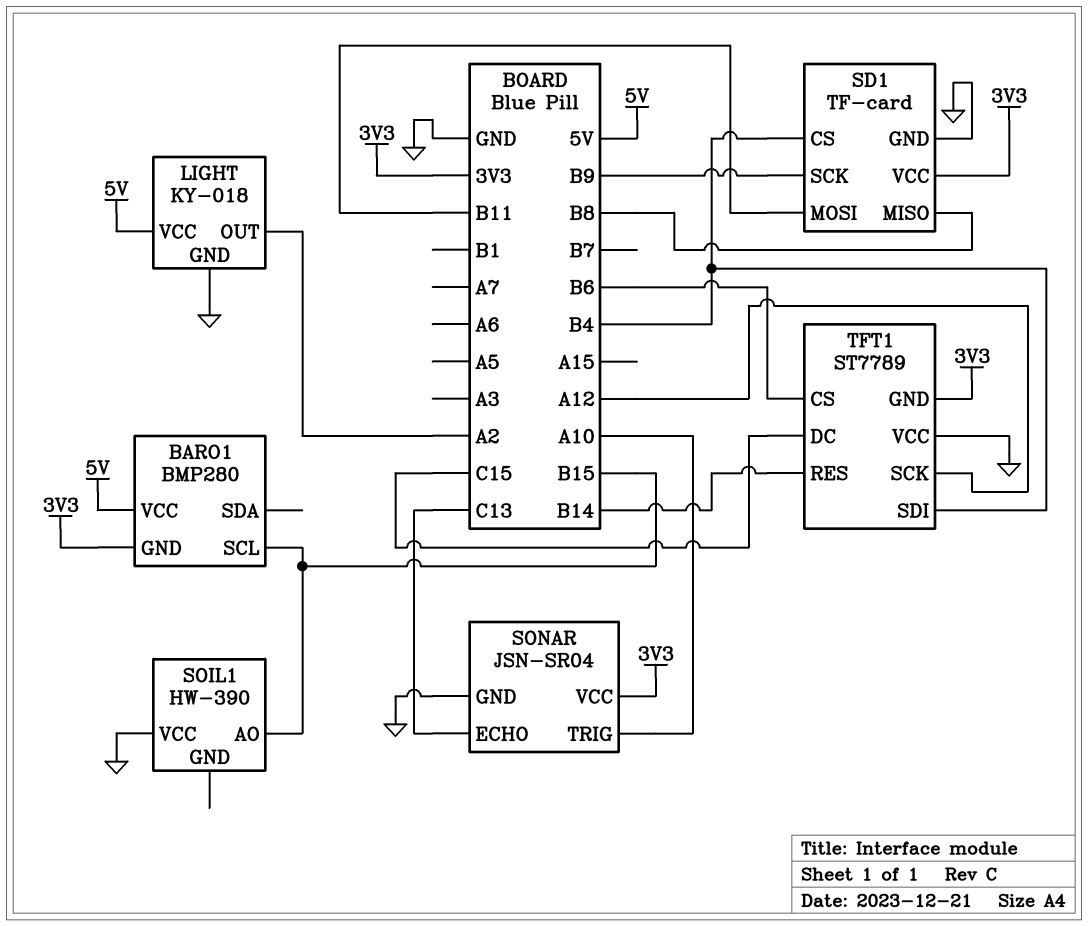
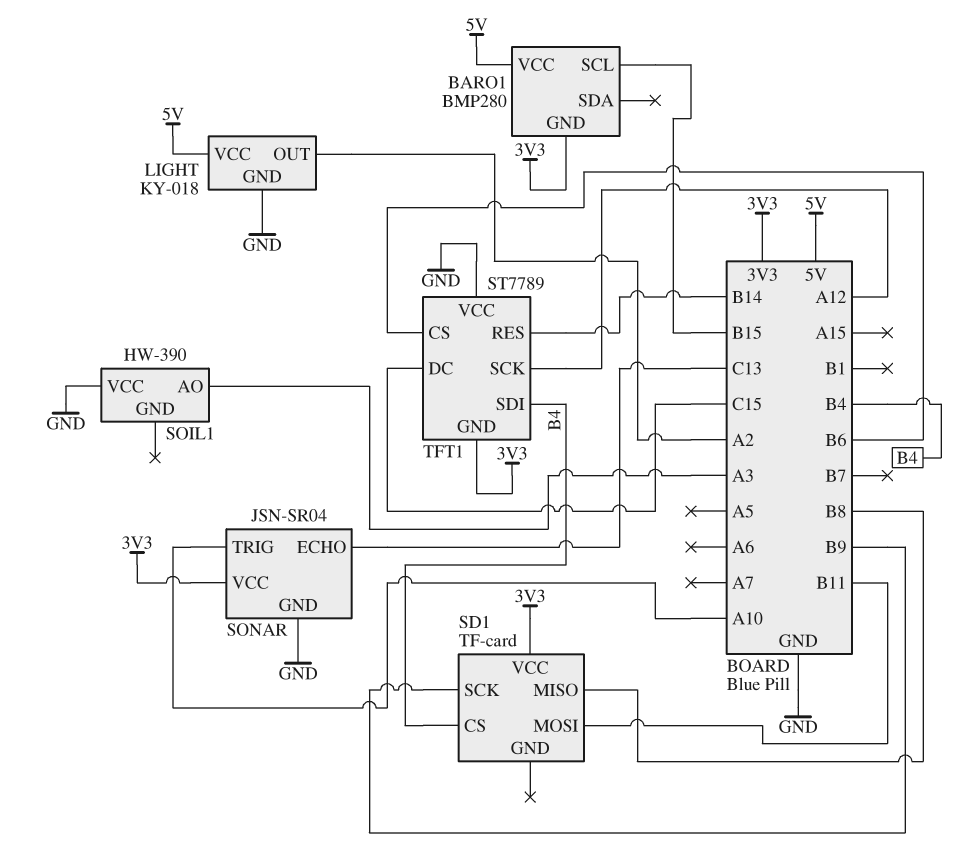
SD1 pin GND: GND -> none
SOIL1 pin AO: B15 -> A3

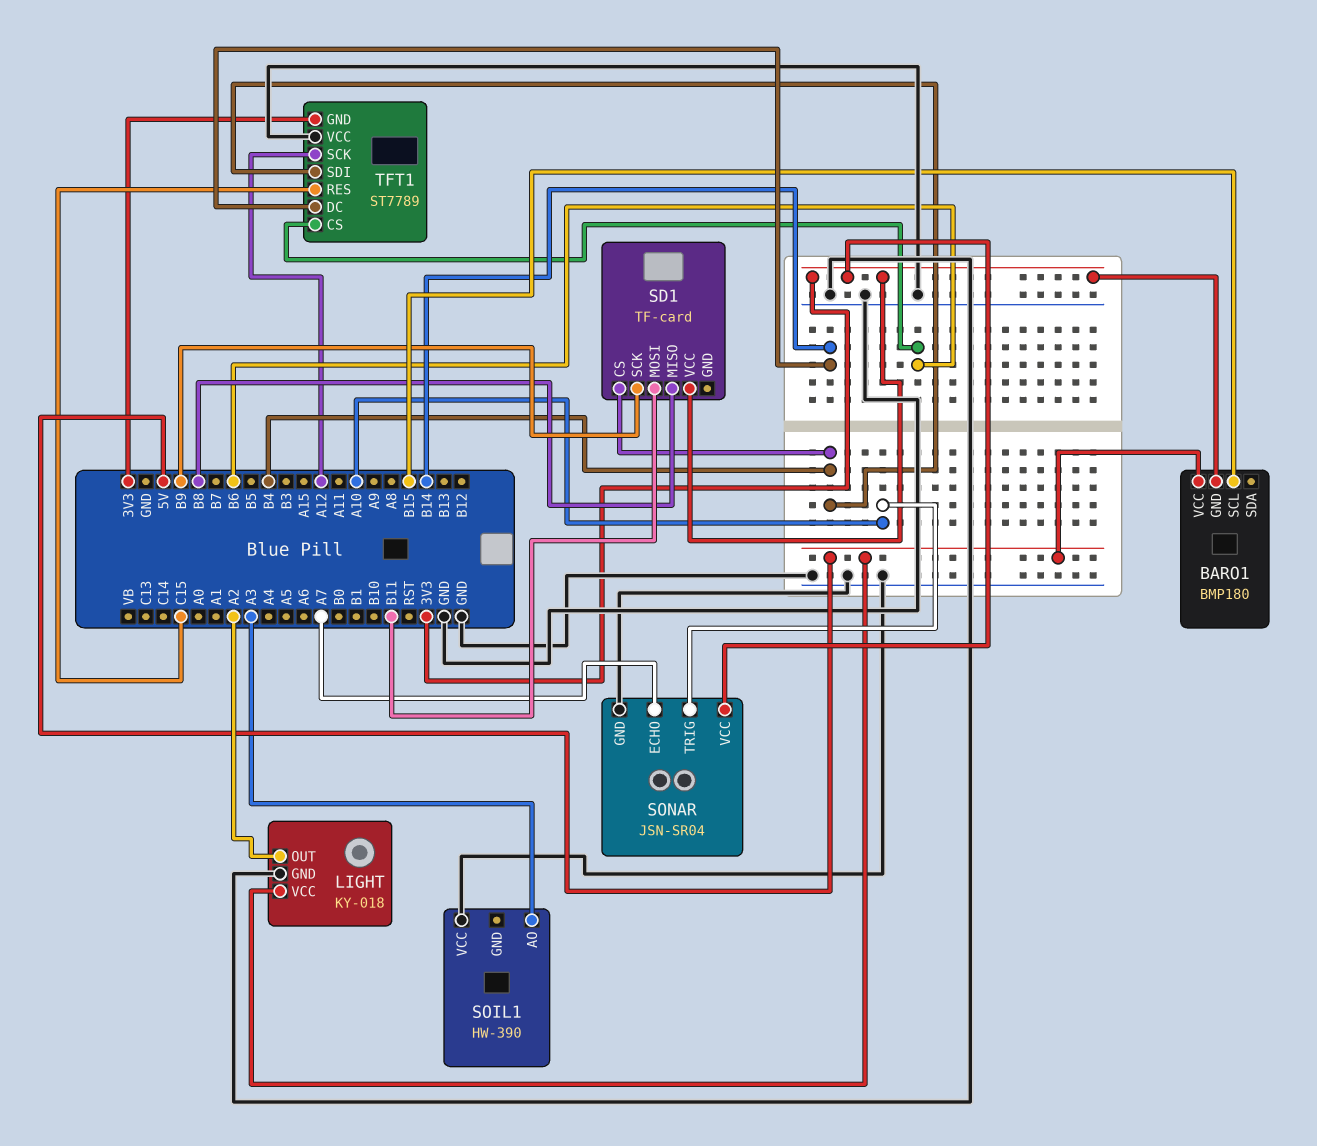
BARO1: BMP280 -> BMP180
SONAR pin ECHO: C13 -> A7
TFT1 pin DC: C15 -> B14
TFT1 pin RES: B14 -> C15

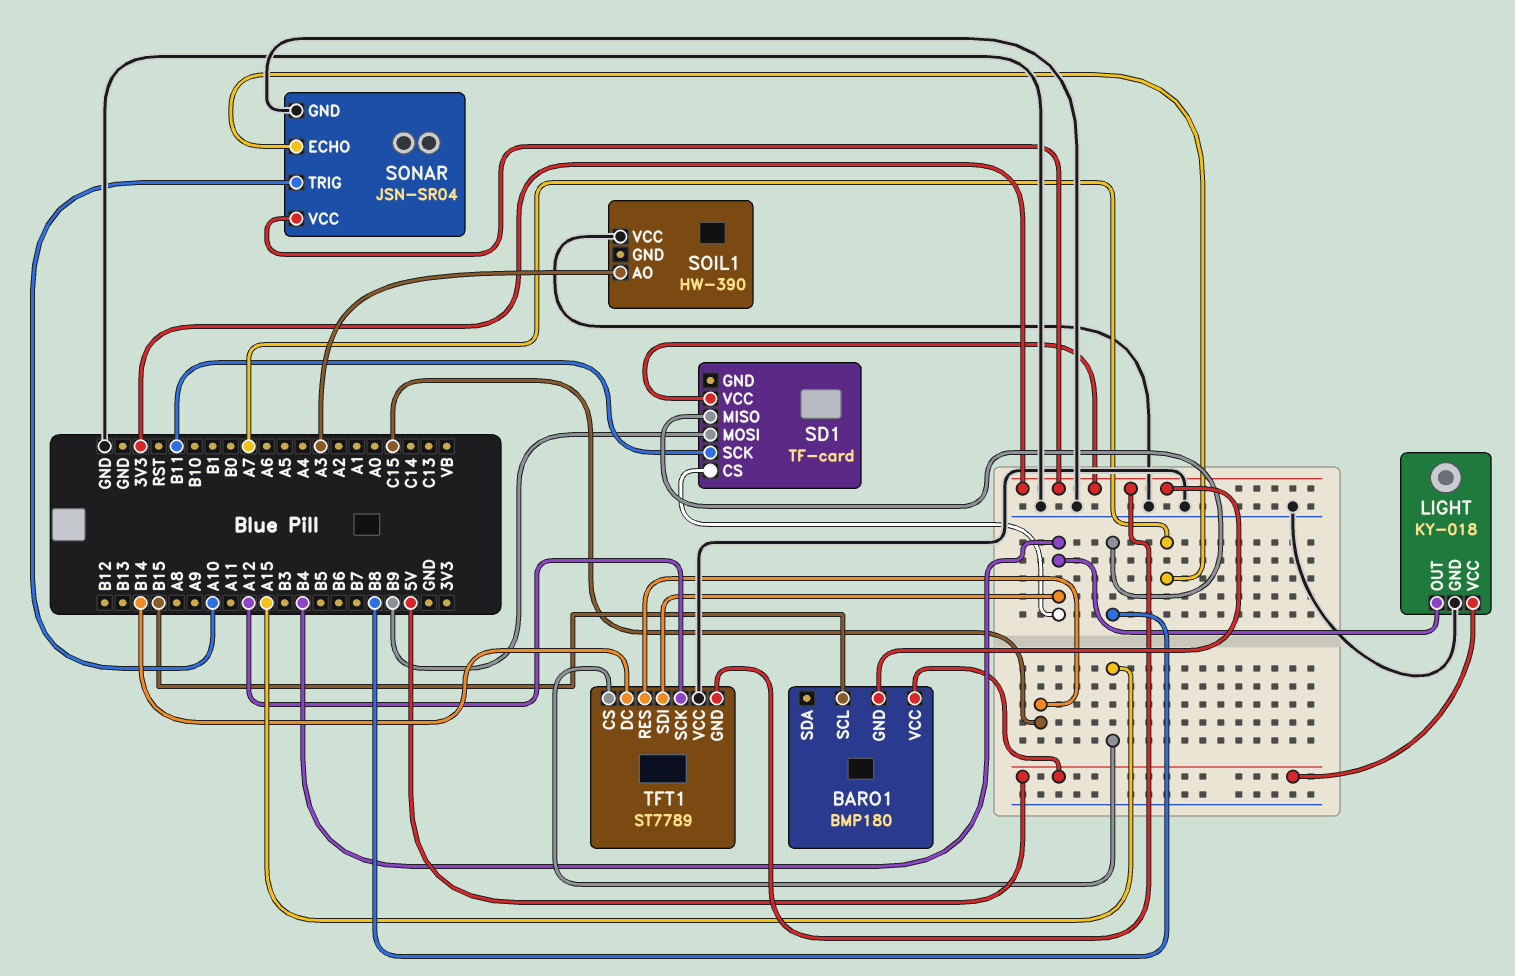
LIGHT pin OUT: A2 -> B4
SD1 pin MOSI: B11 -> B9
SD1 pin SCK: B9 -> B11
TFT1 pin CS: B6 -> A15

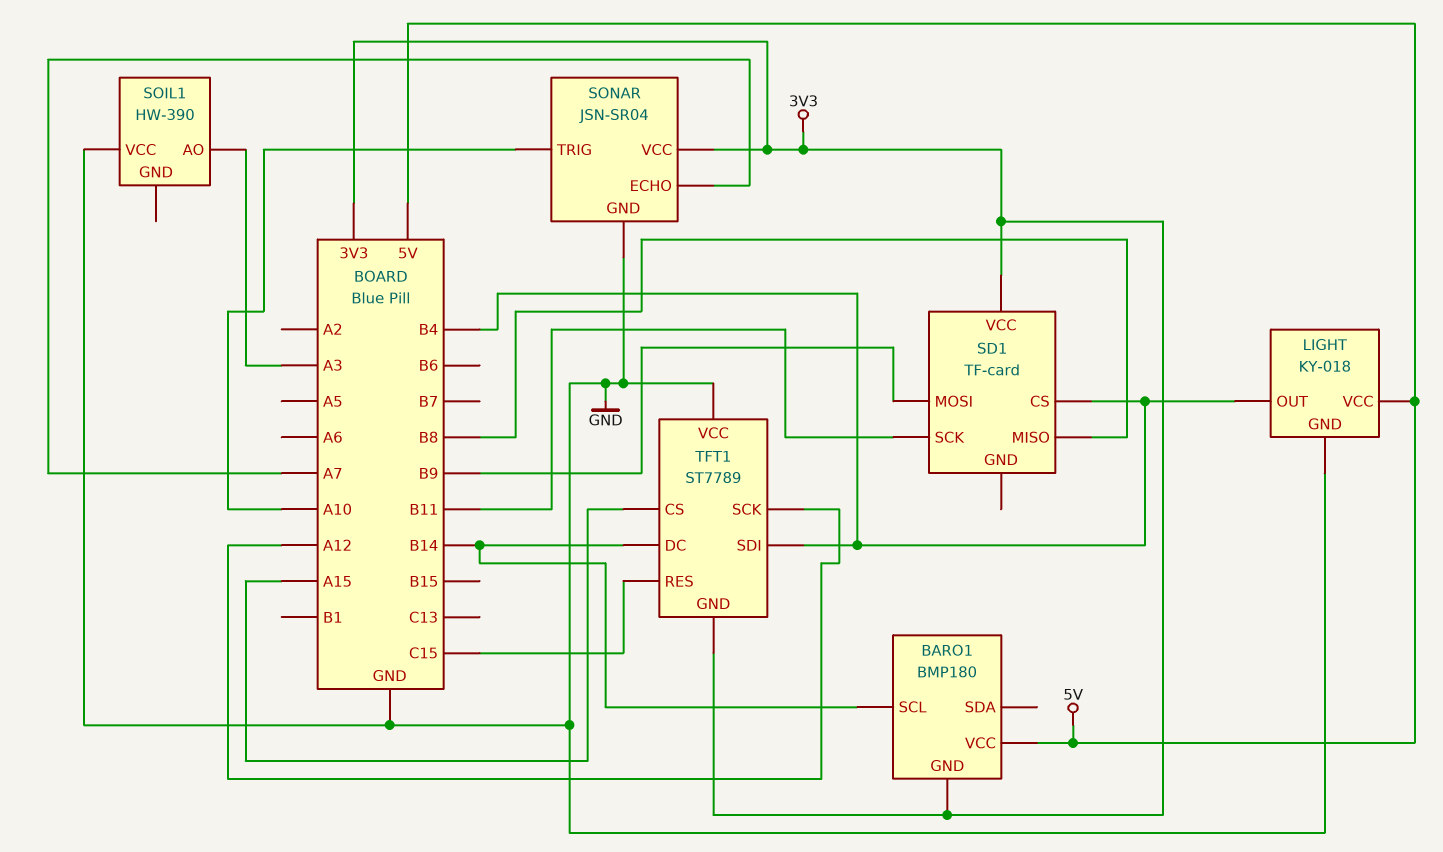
BARO1 pin SCL: B15 -> B14

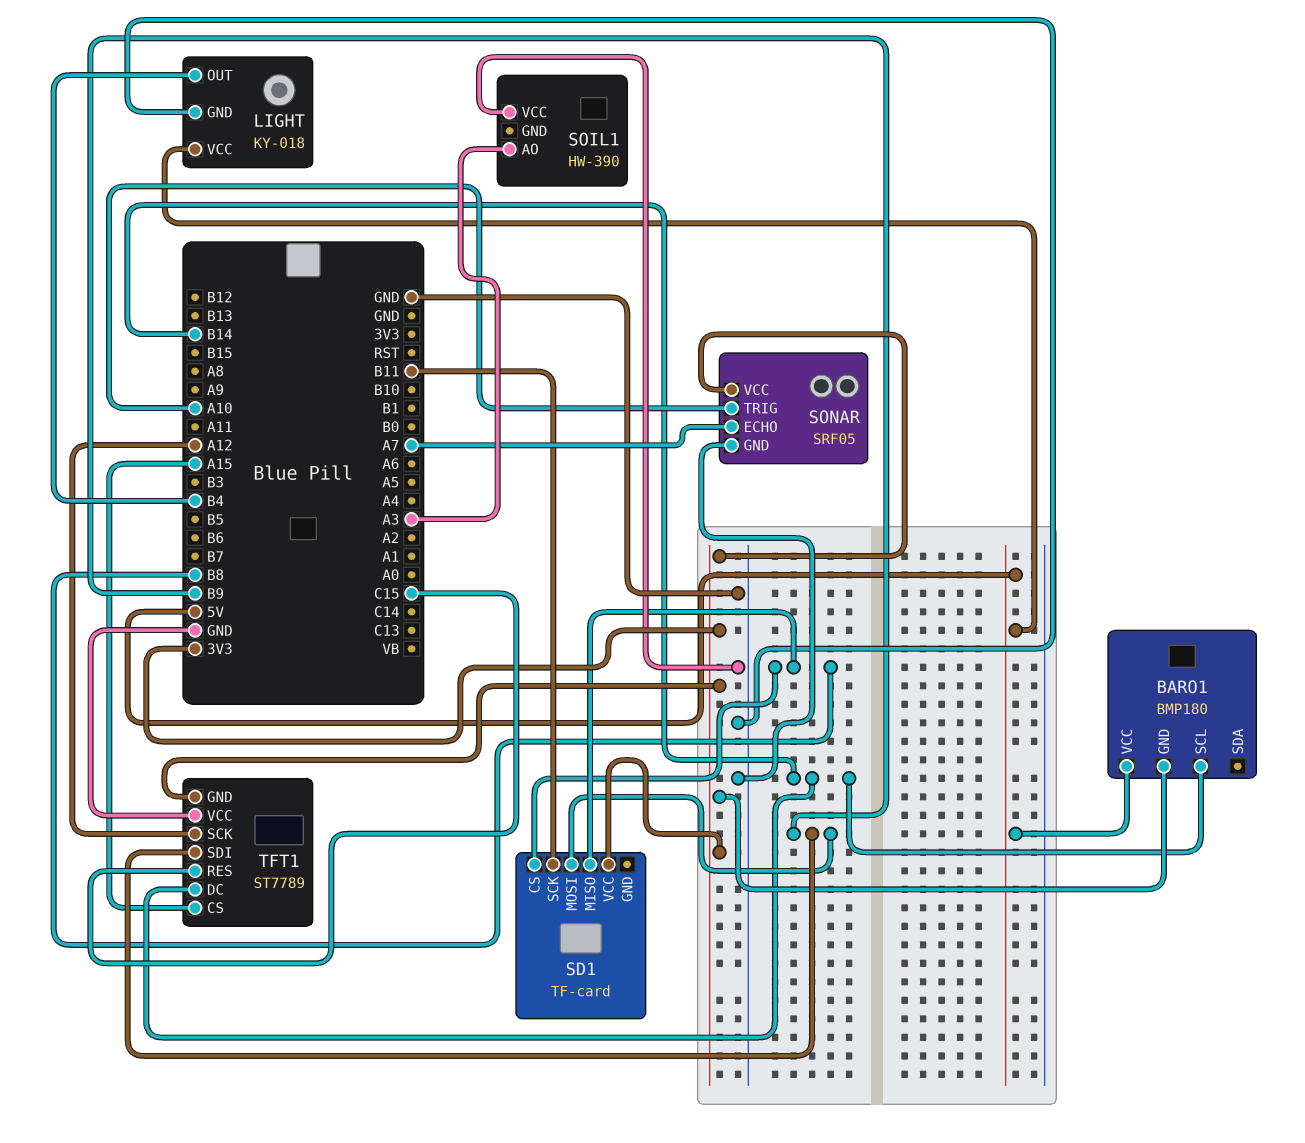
SD1 pin CS: B4 -> B8
SONAR: JSN-SR04 -> SRF05
TFT1 pin SDI: B4 -> B9

